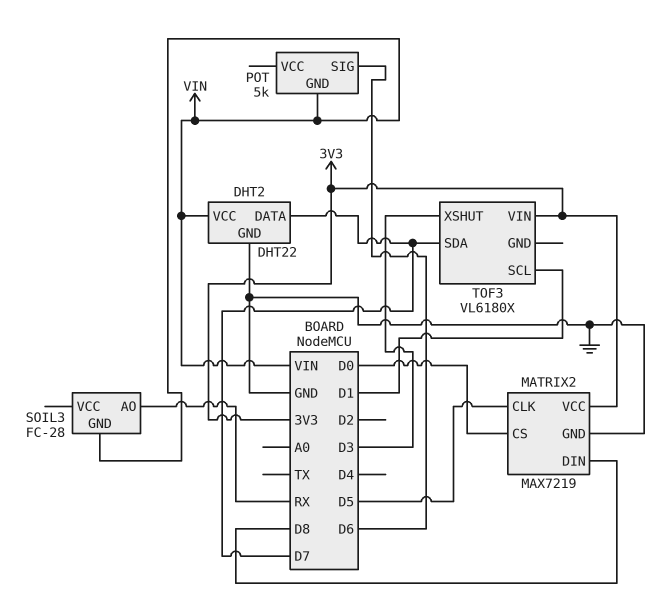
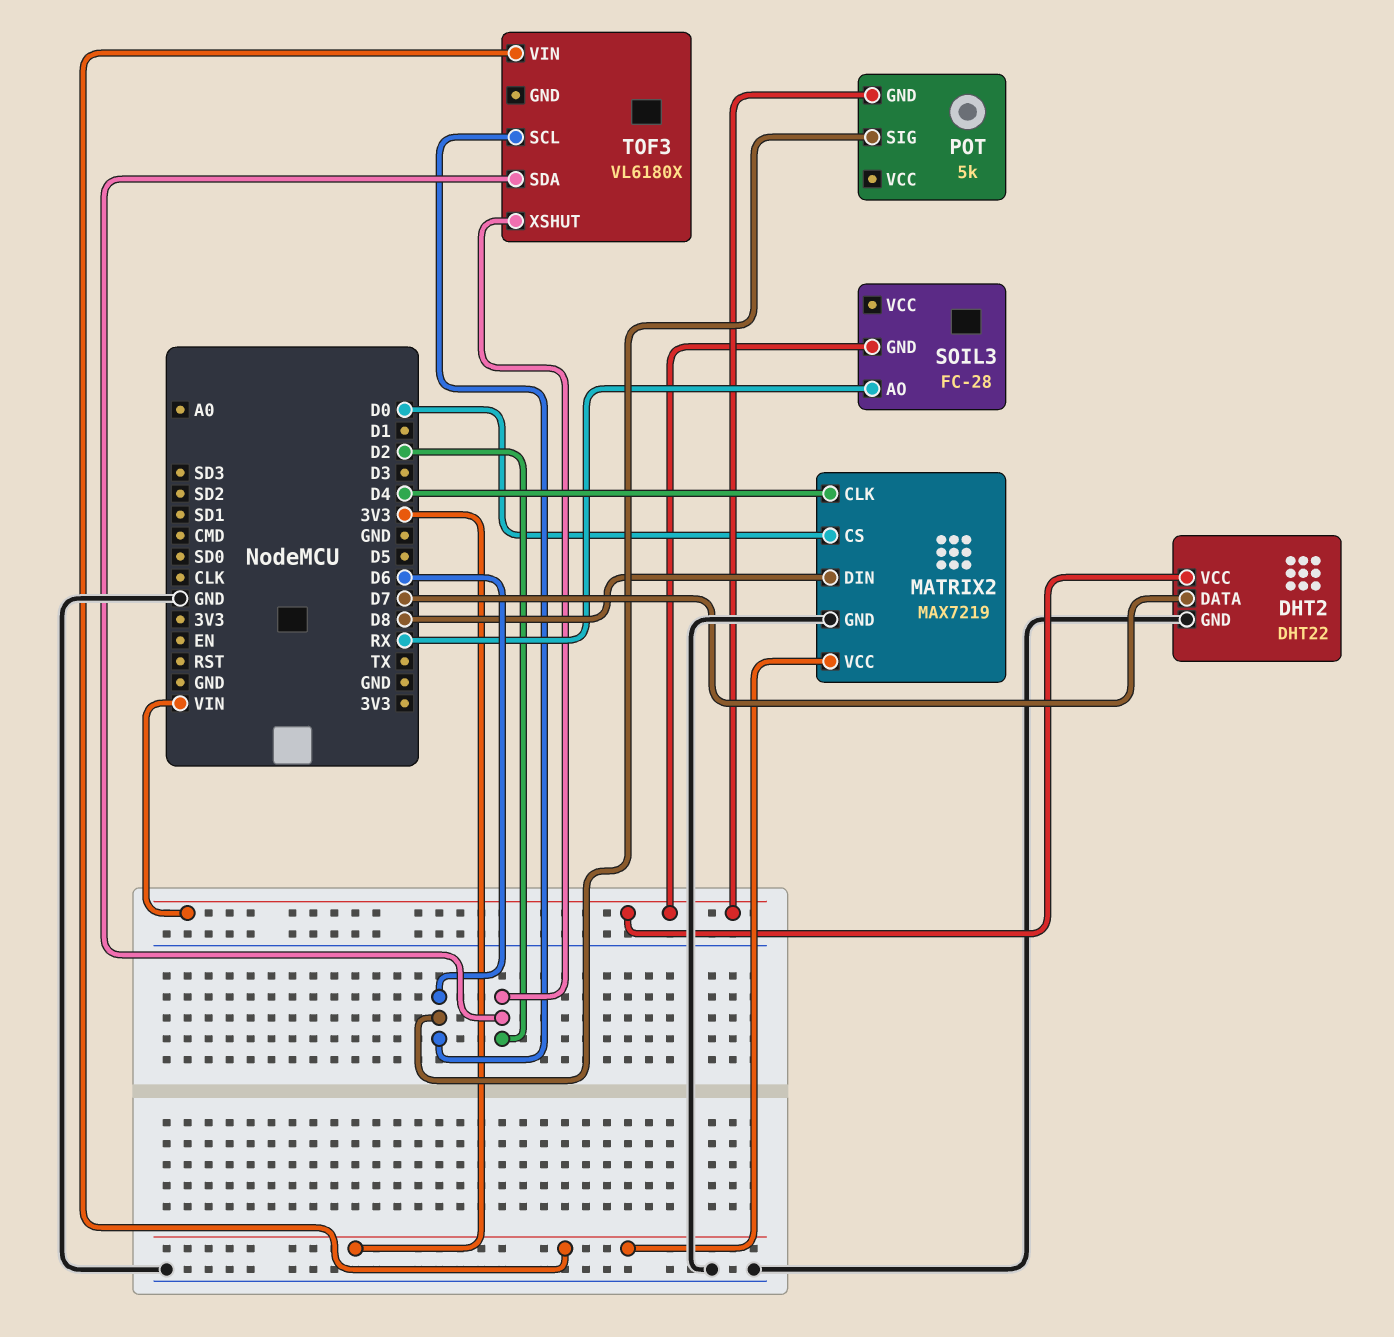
MATRIX2 pin CLK: D5 -> D4
TOF3 pin SCL: D1 -> D6
TOF3 pin SDA: D7 -> D2
TOF3 pin XSHUT: D3 -> D2

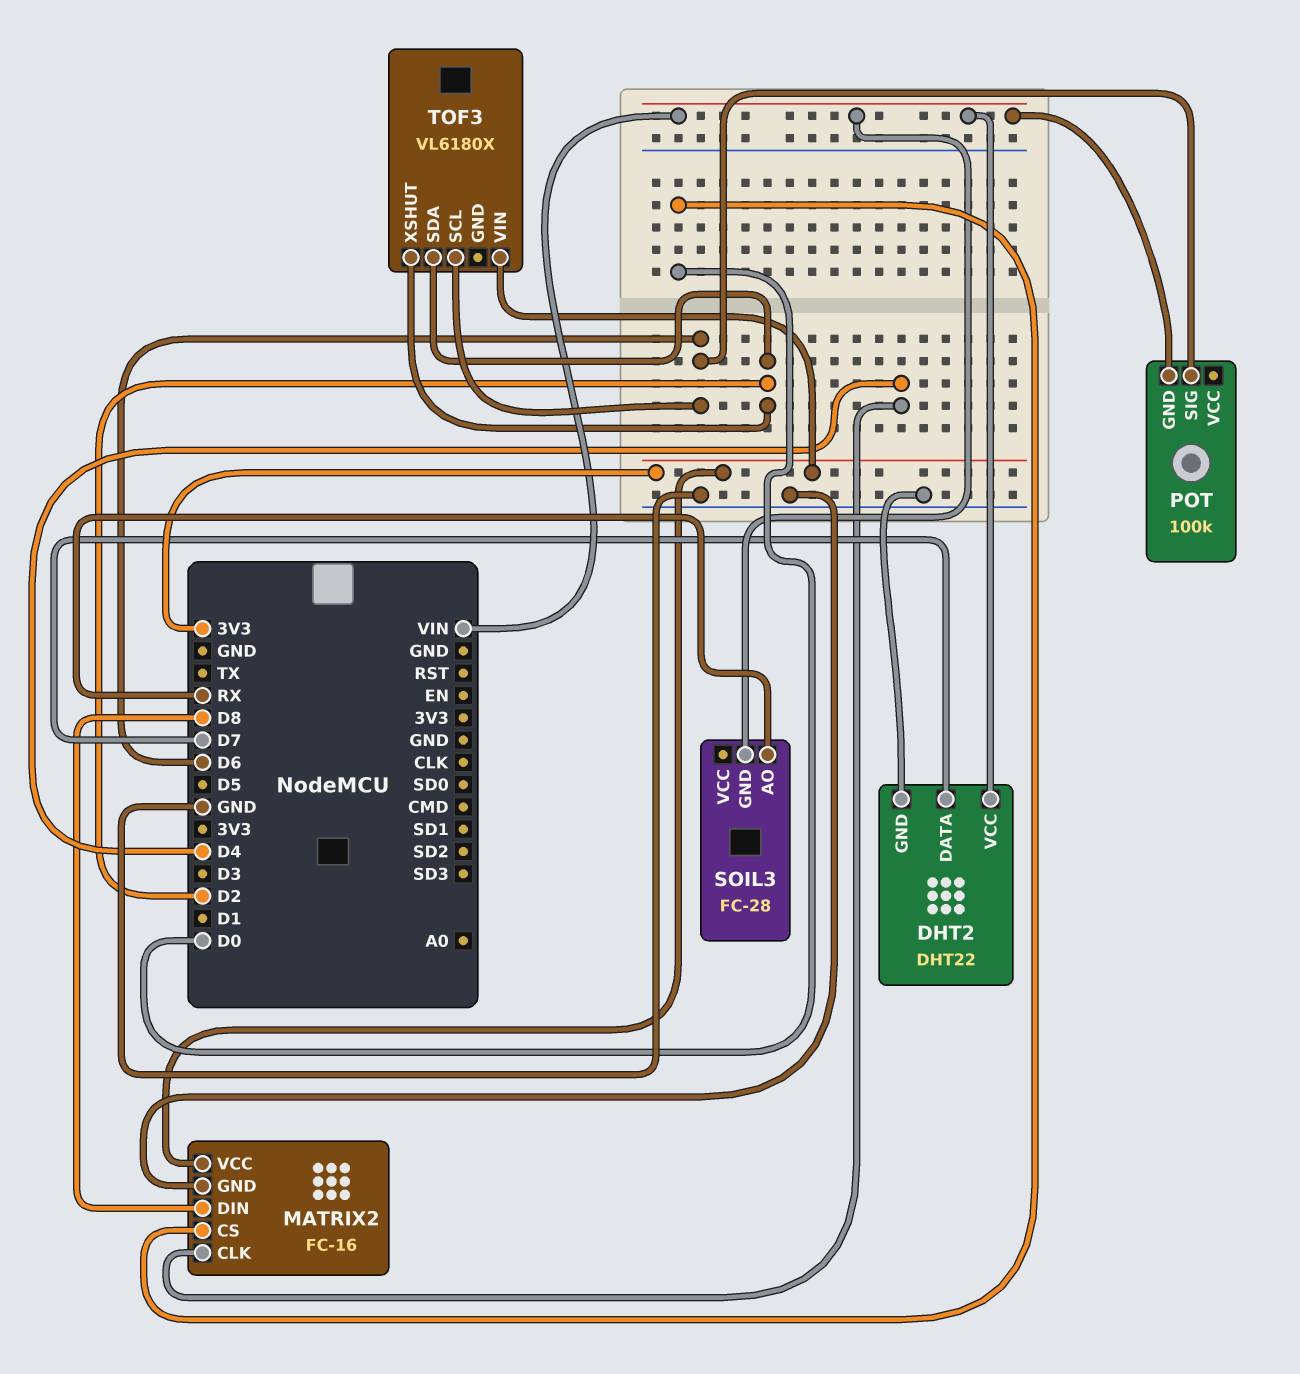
MATRIX2: MAX7219 -> FC-16
POT: 5k -> 100k

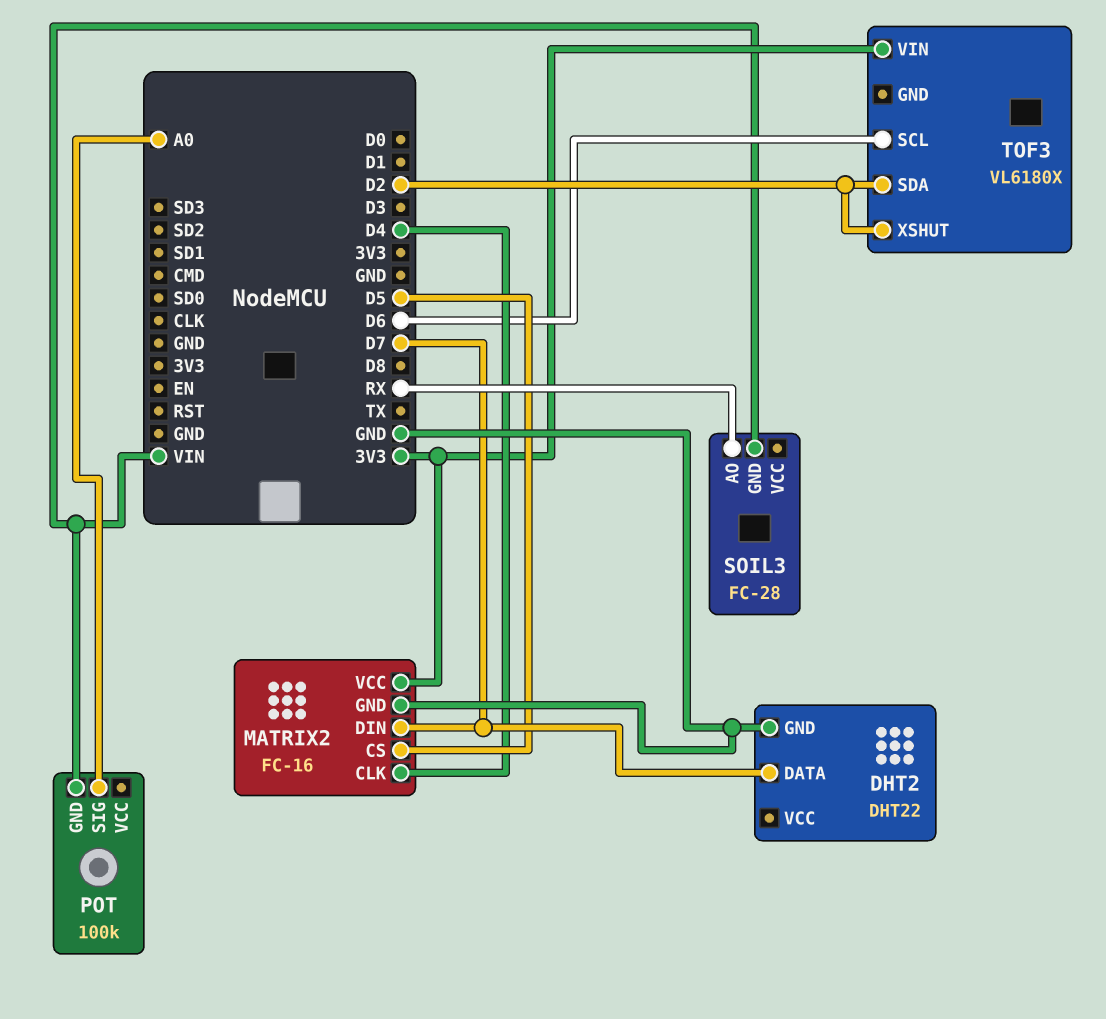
DHT2 pin VCC: VIN -> none
MATRIX2 pin CS: D0 -> D5
MATRIX2 pin DIN: D8 -> D7
POT pin SIG: D6 -> A0

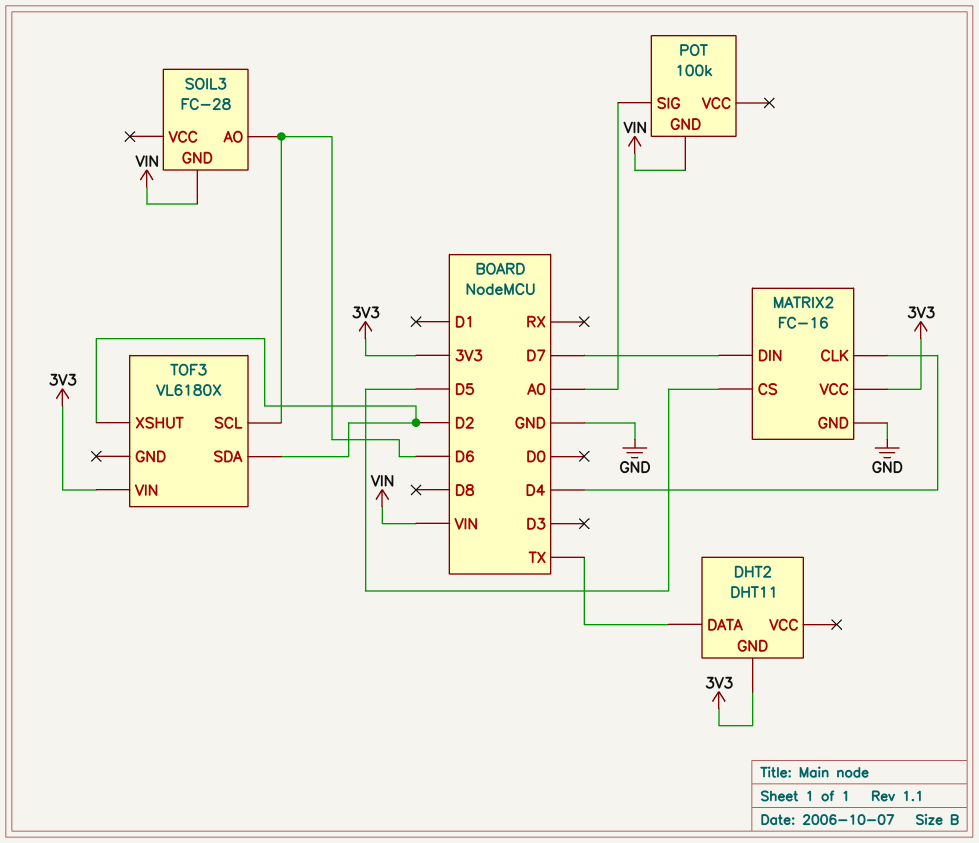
DHT2: DHT22 -> DHT11
DHT2 pin DATA: D7 -> TX
DHT2 pin GND: GND -> 3V3
SOIL3 pin AO: RX -> D6

